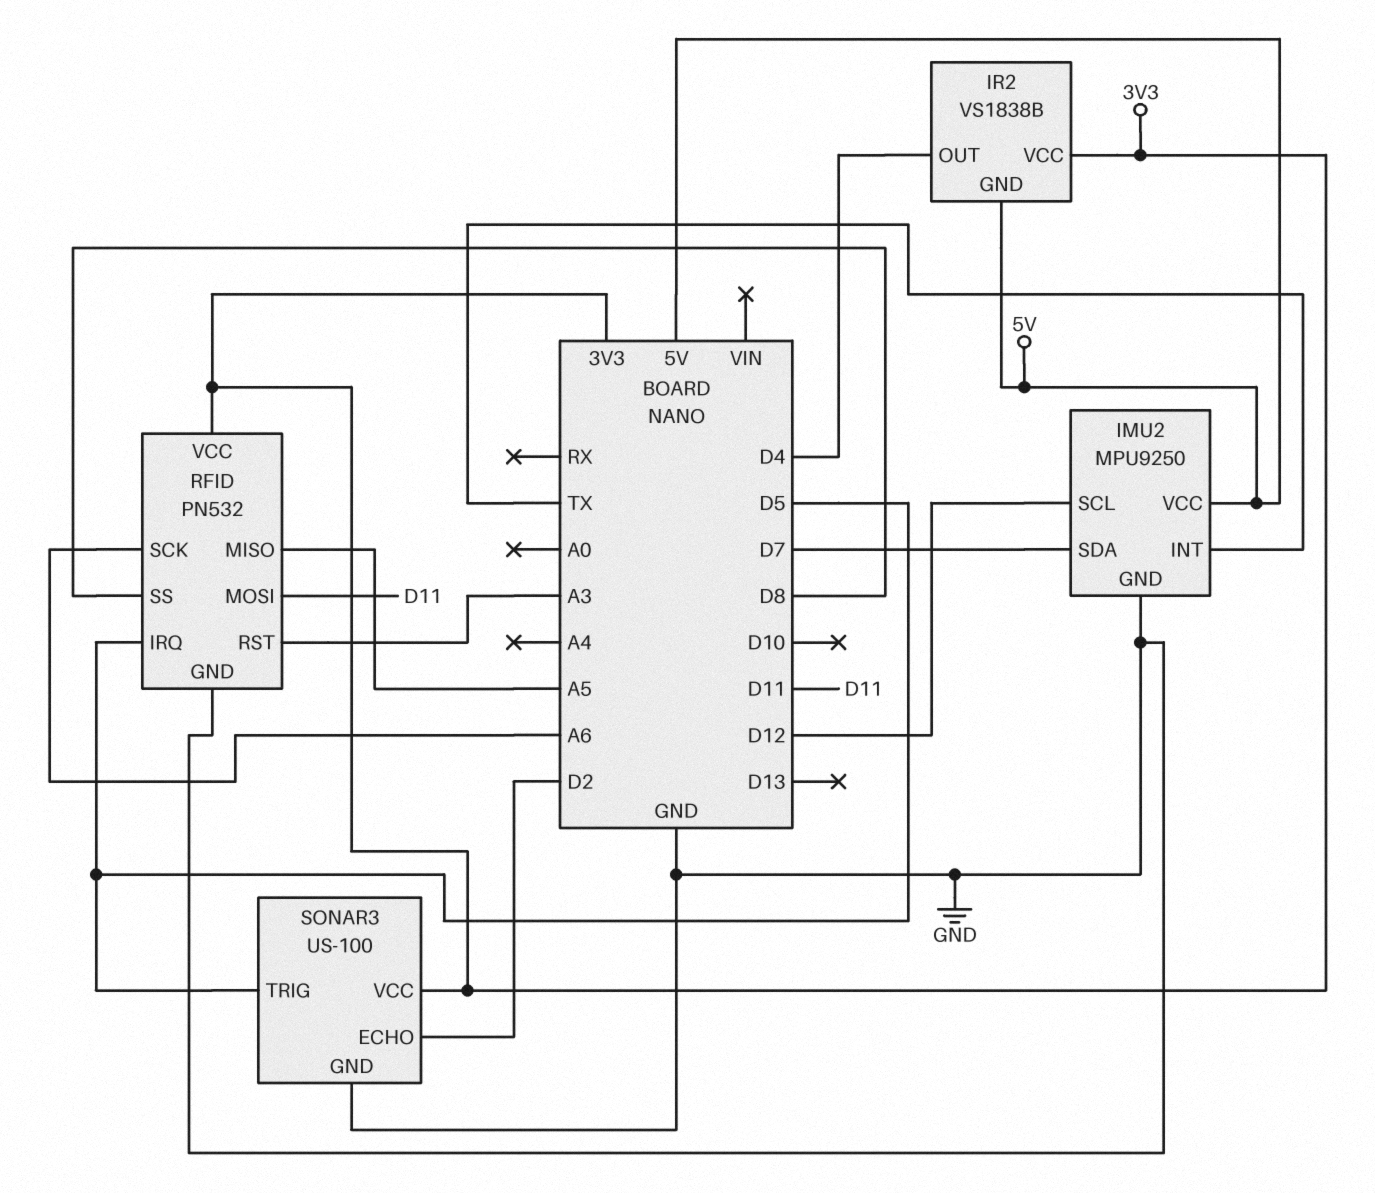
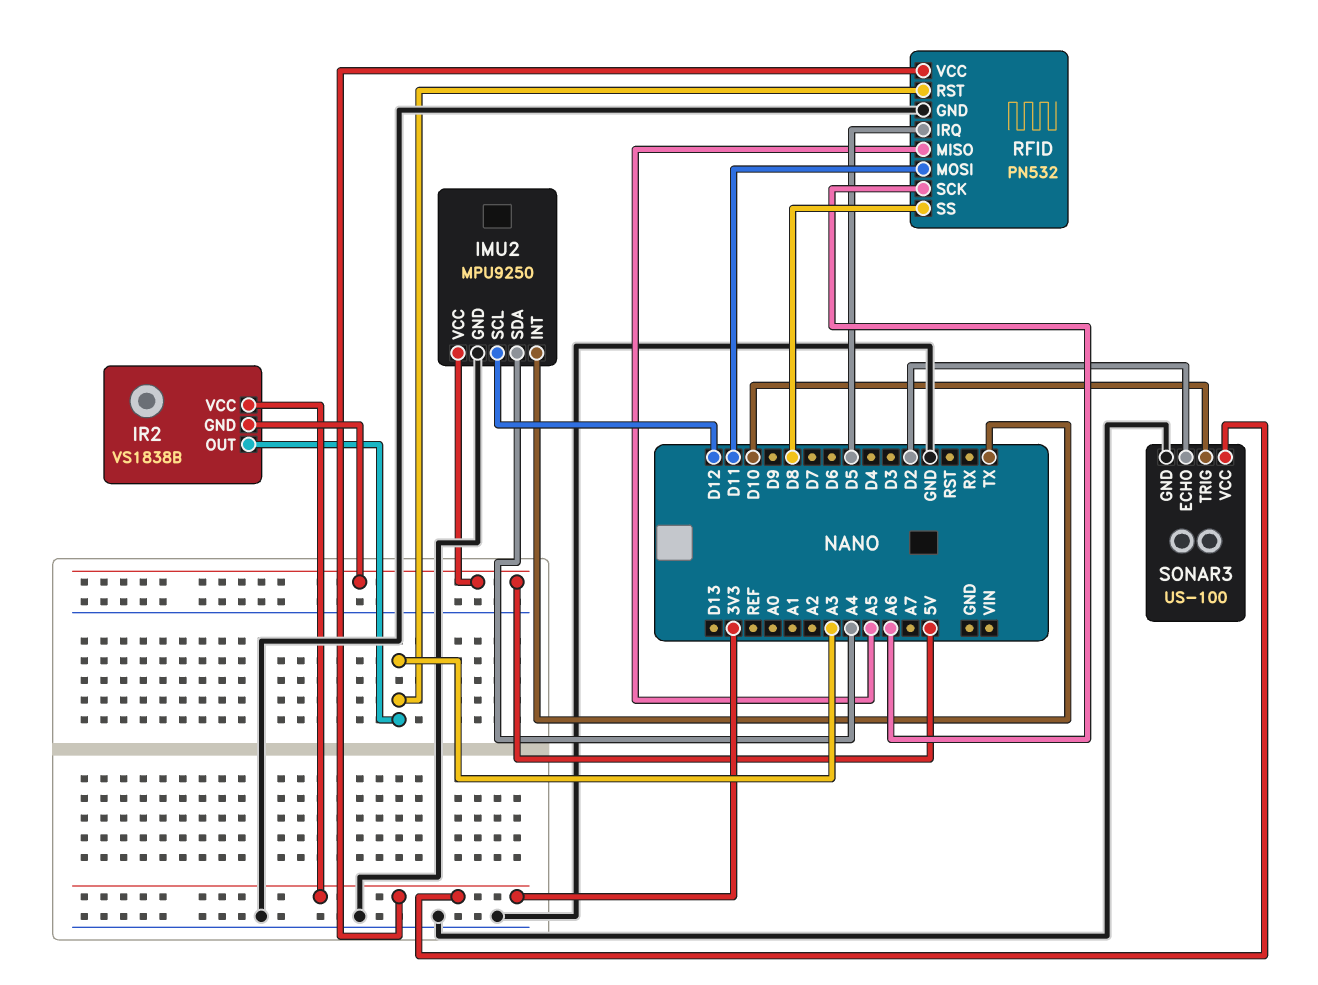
IMU2 pin SDA: D7 -> A4
IR2 pin OUT: D4 -> A3
SONAR3 pin TRIG: D5 -> D10

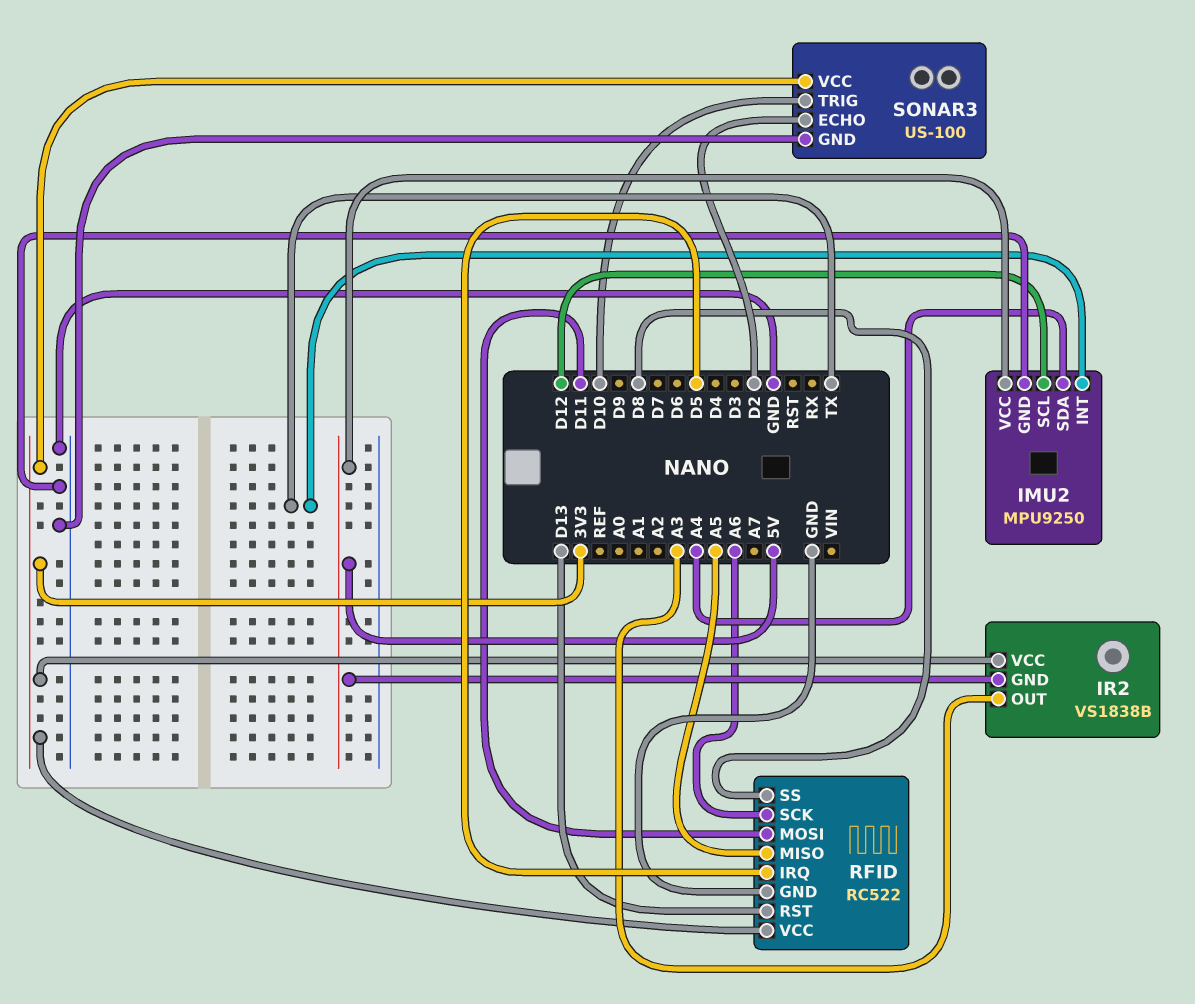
RFID: PN532 -> RC522
RFID pin RST: A3 -> D13

